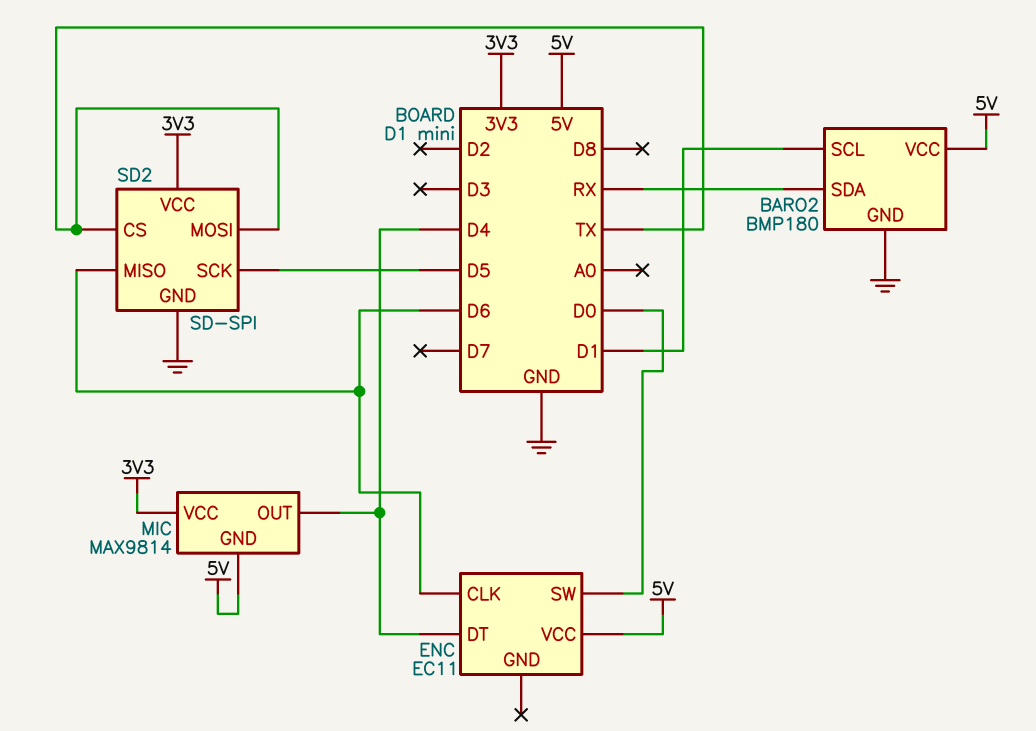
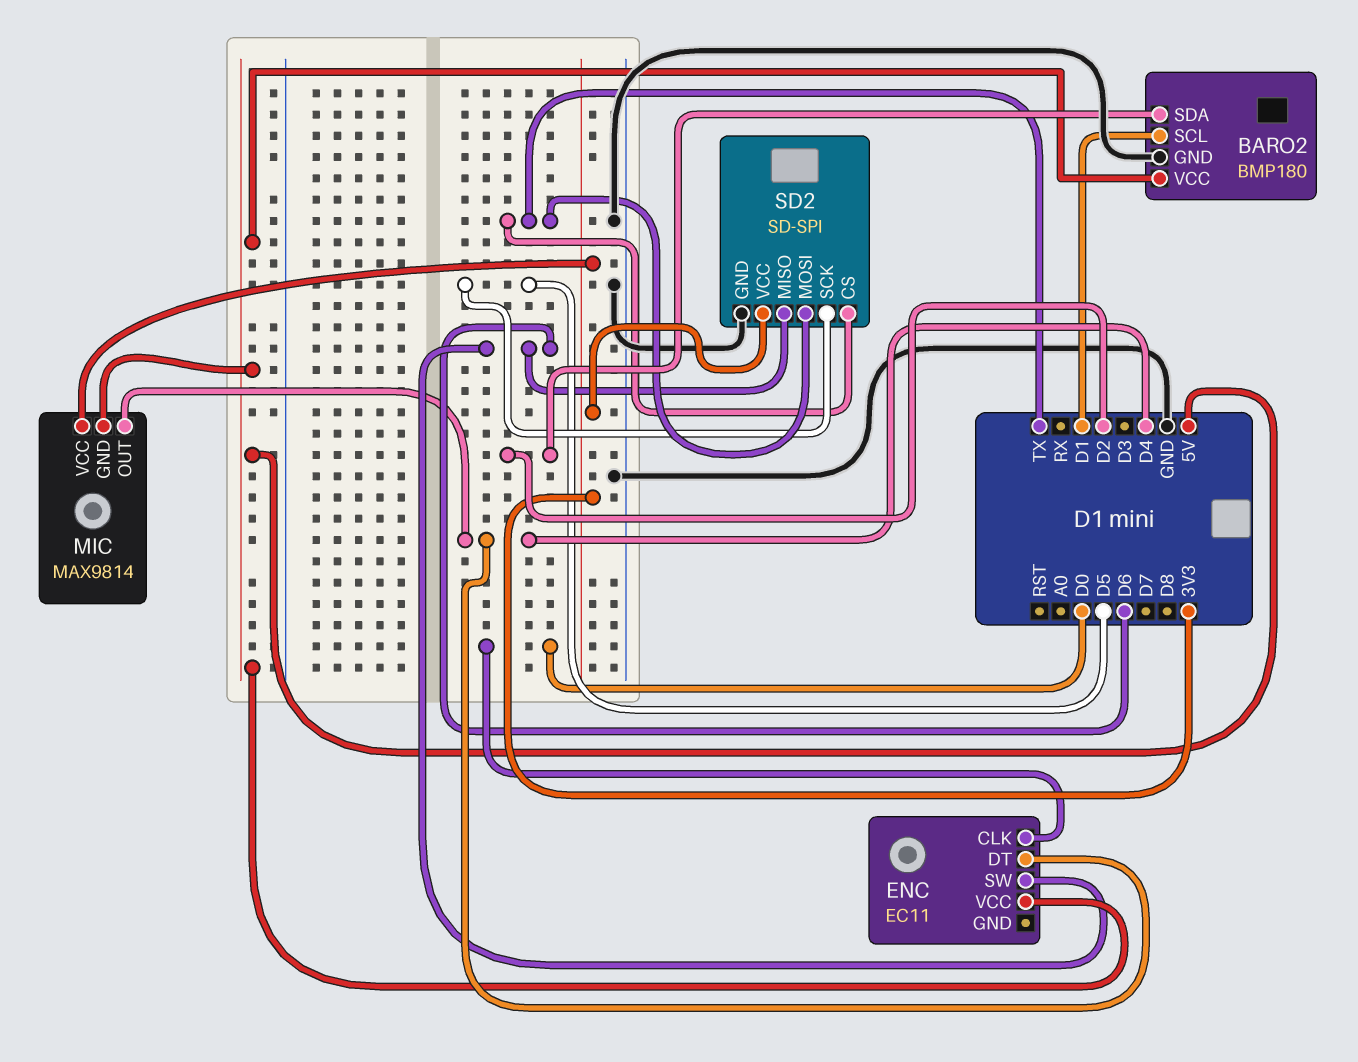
BARO2 pin SDA: RX -> D2
ENC pin CLK: D6 -> D0
ENC pin SW: D0 -> D6

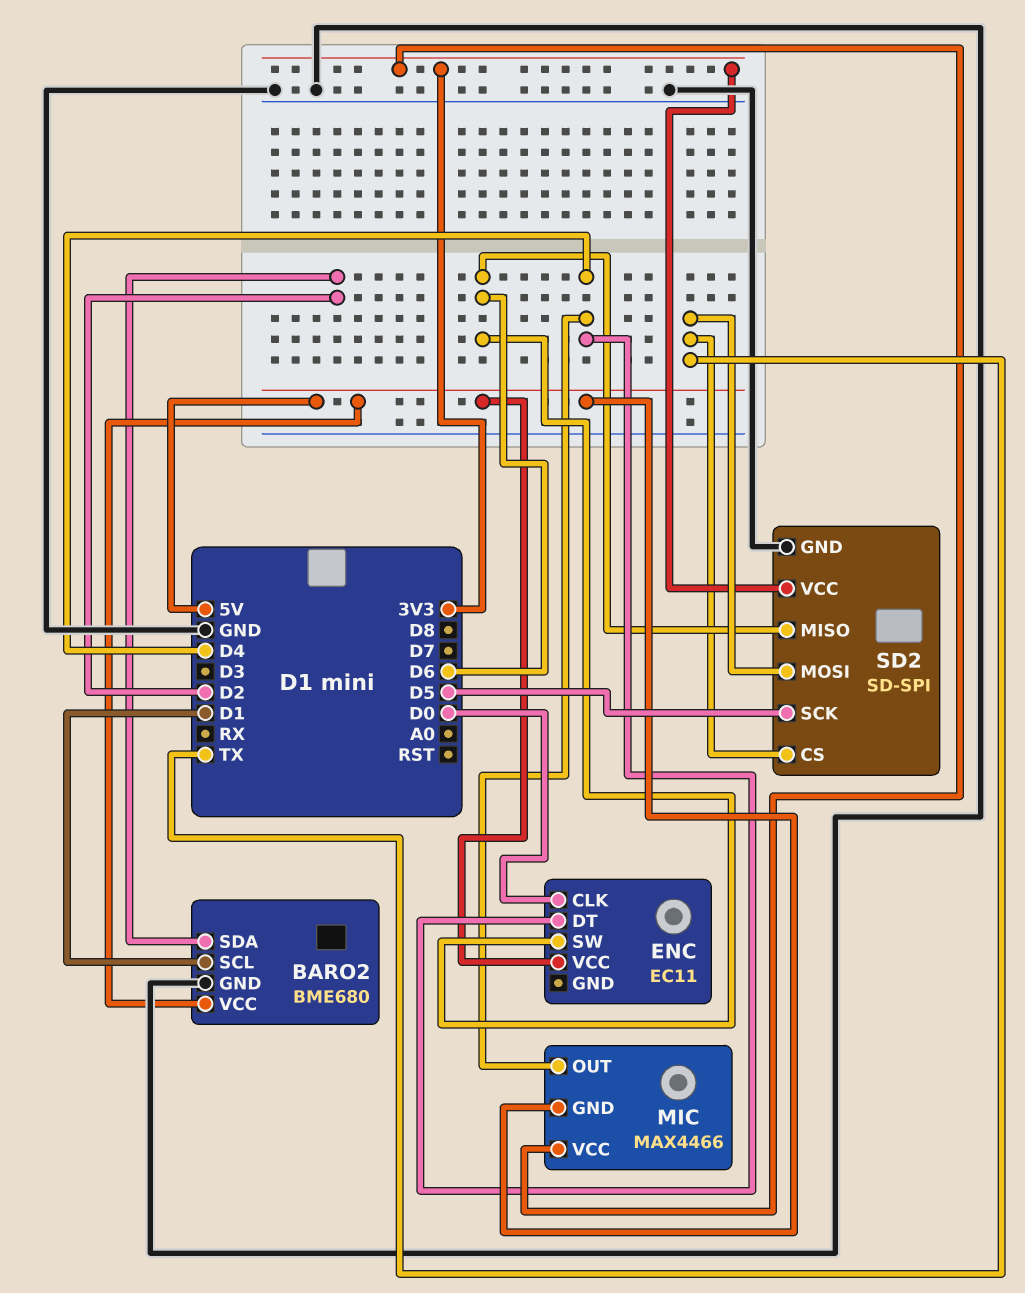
BARO2: BMP180 -> BME680
MIC: MAX9814 -> MAX4466

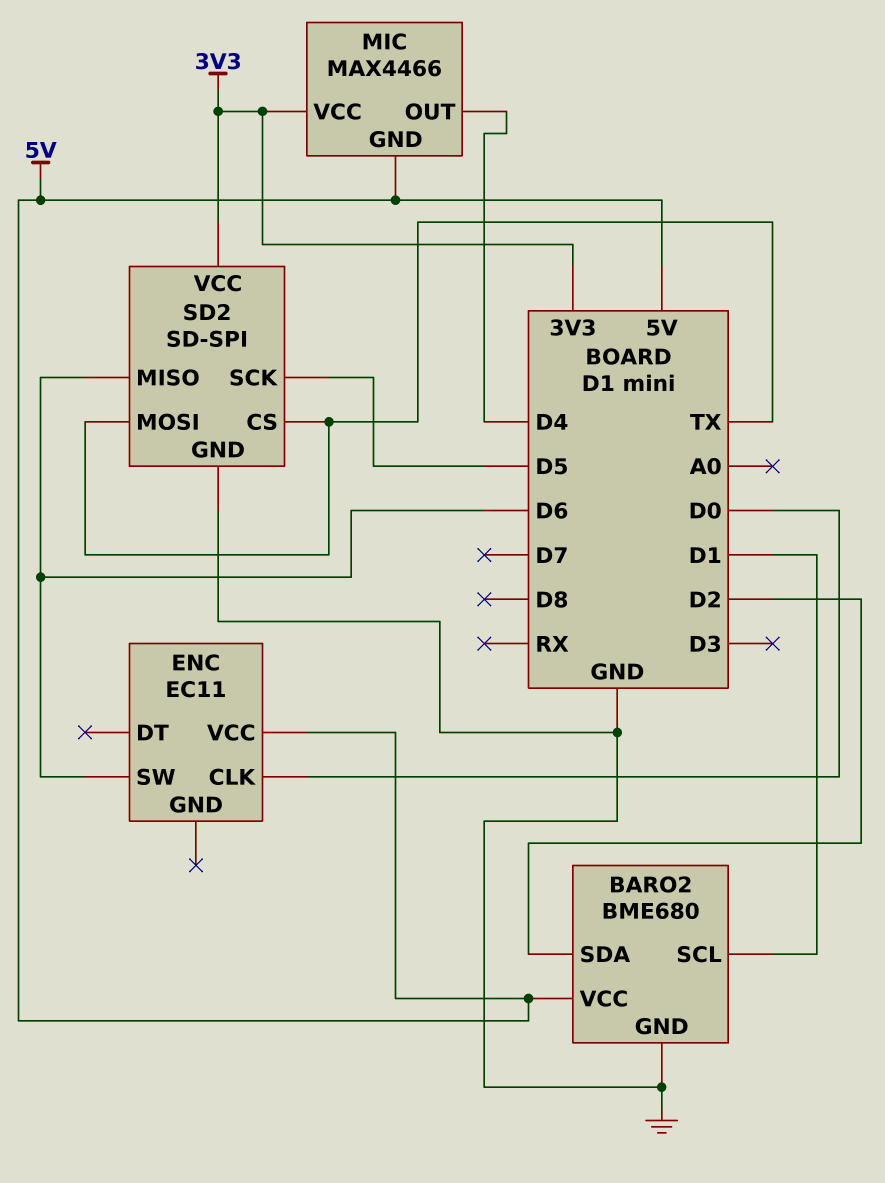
ENC pin DT: D4 -> none

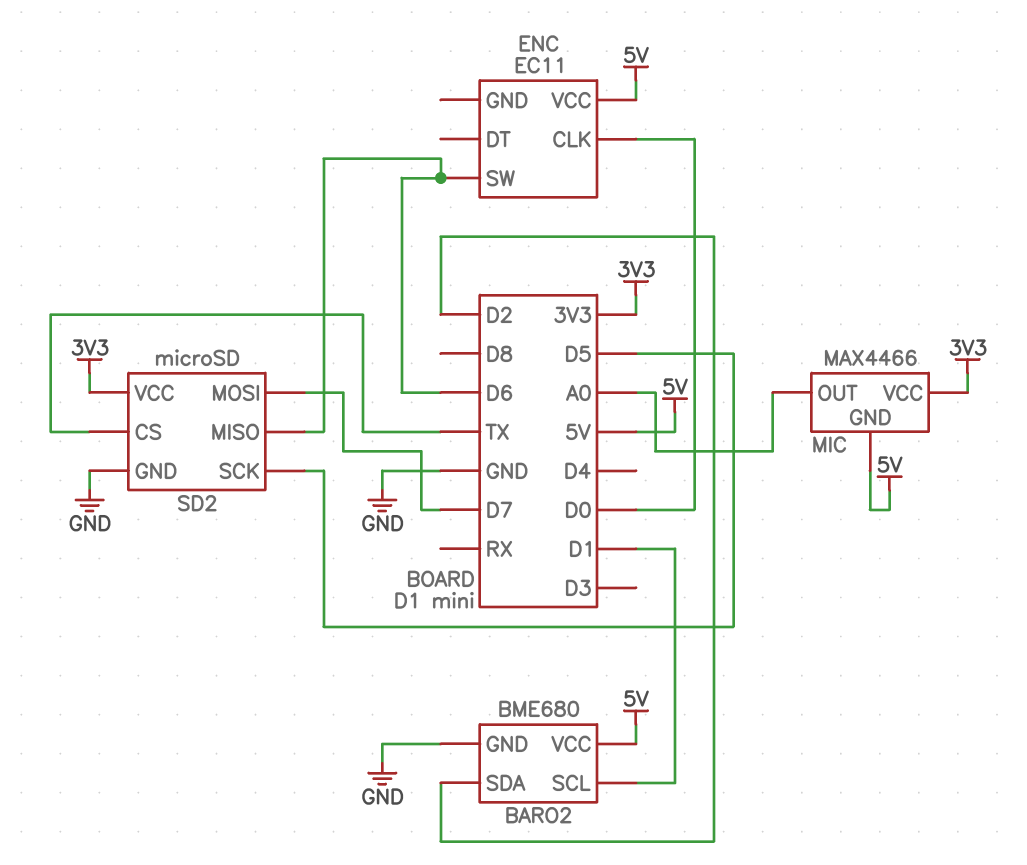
MIC pin OUT: D4 -> A0
SD2: SD-SPI -> microSD
SD2 pin MOSI: TX -> D7

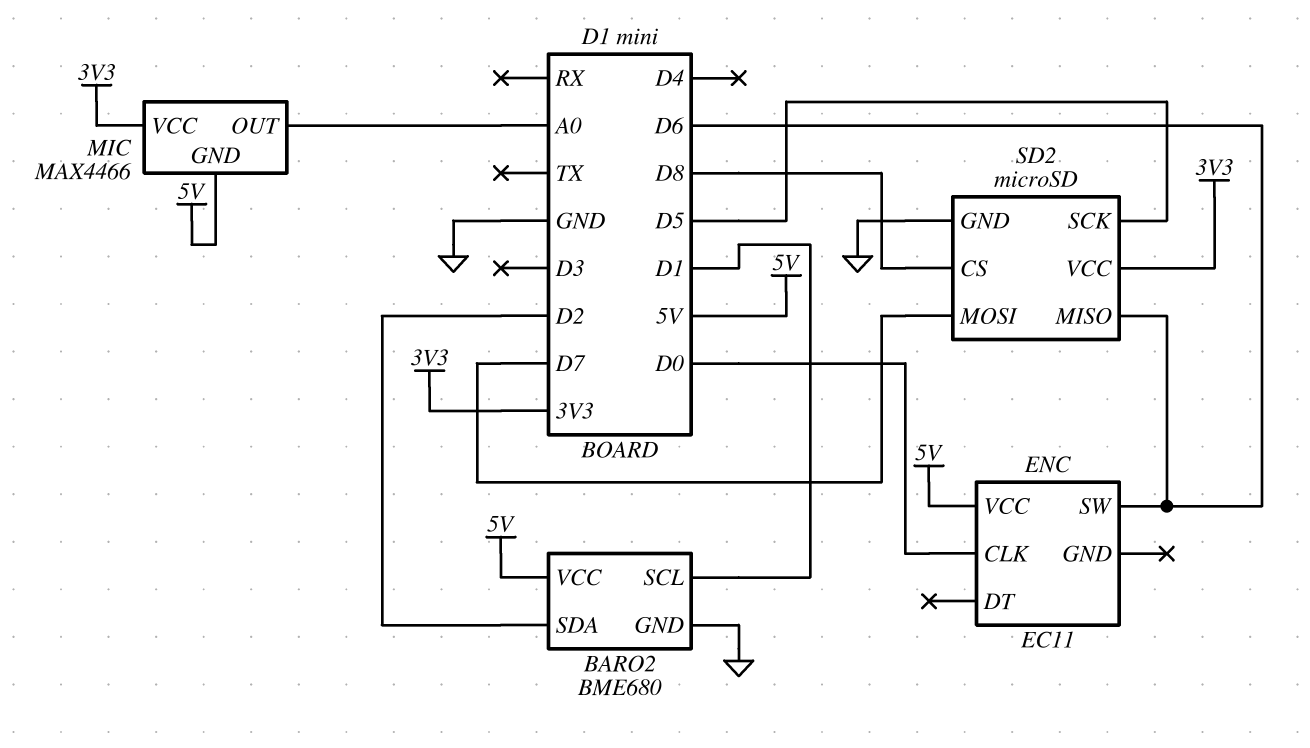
SD2 pin CS: TX -> D8

